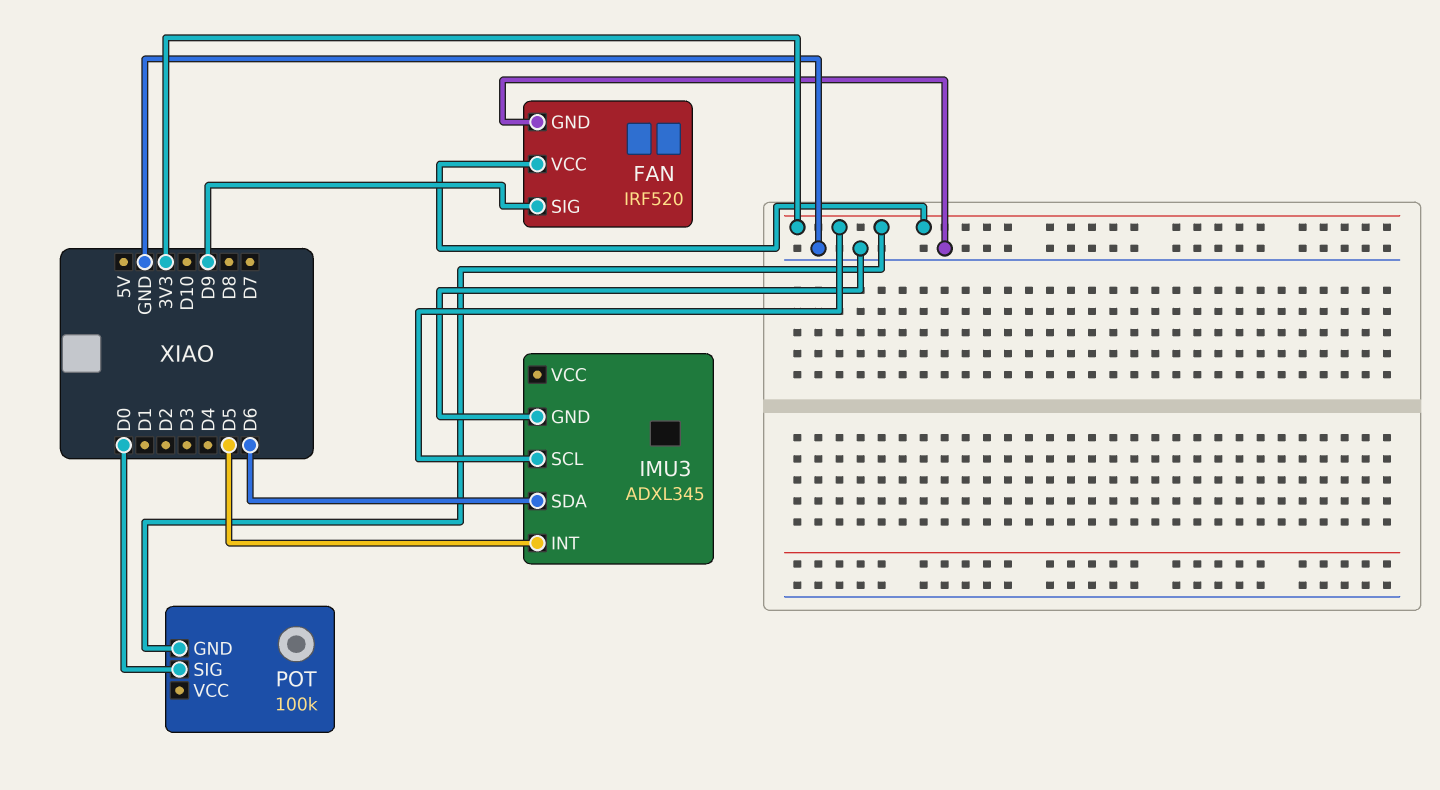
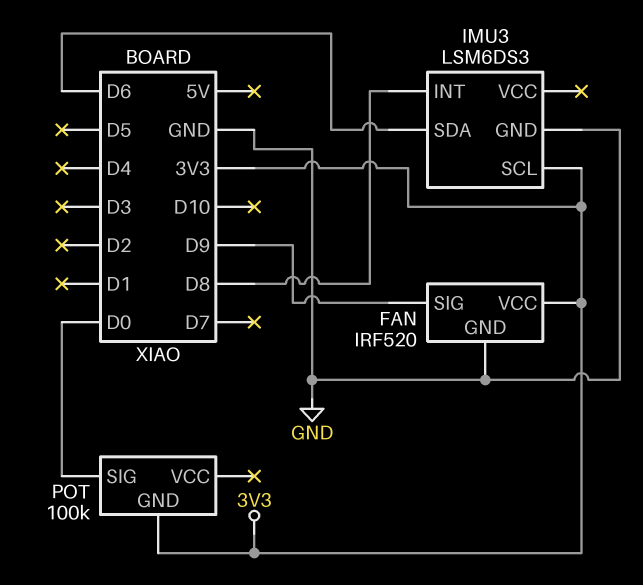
IMU3: ADXL345 -> LSM6DS3
IMU3 pin INT: D5 -> D8

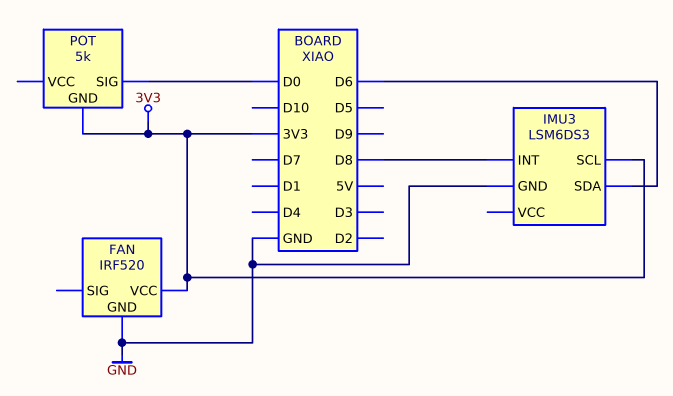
FAN pin SIG: D9 -> none
POT: 100k -> 5k

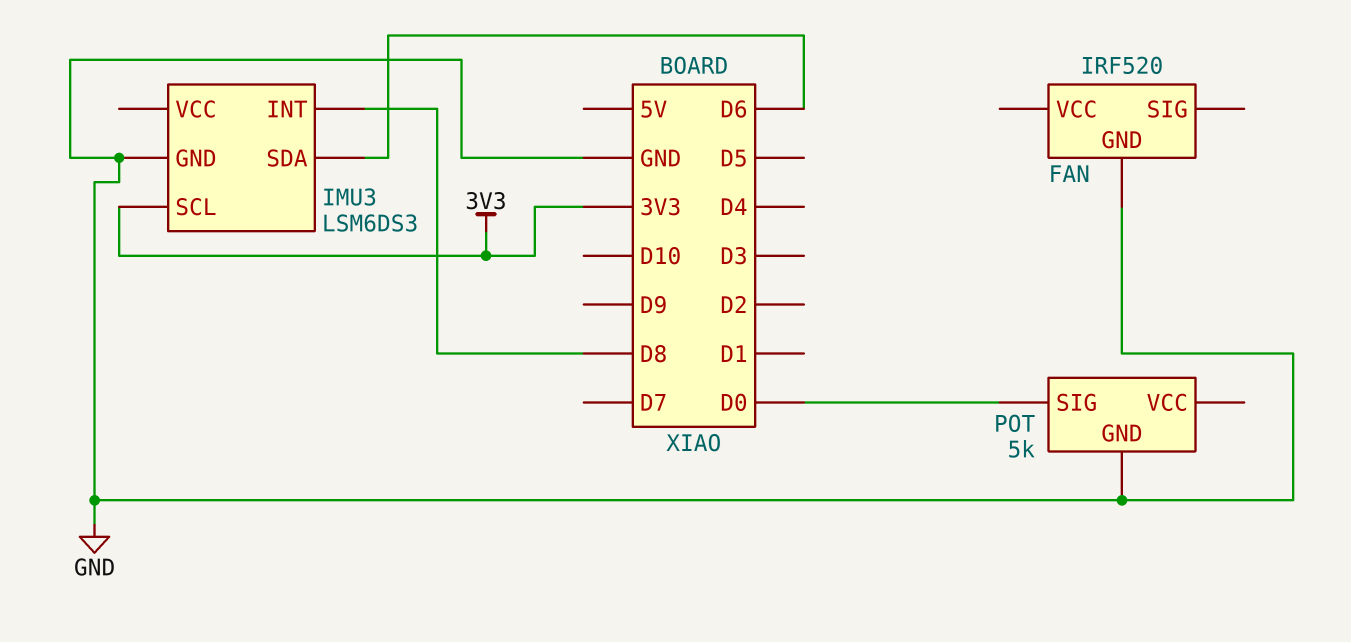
FAN pin VCC: 3V3 -> none
POT pin GND: 3V3 -> GND

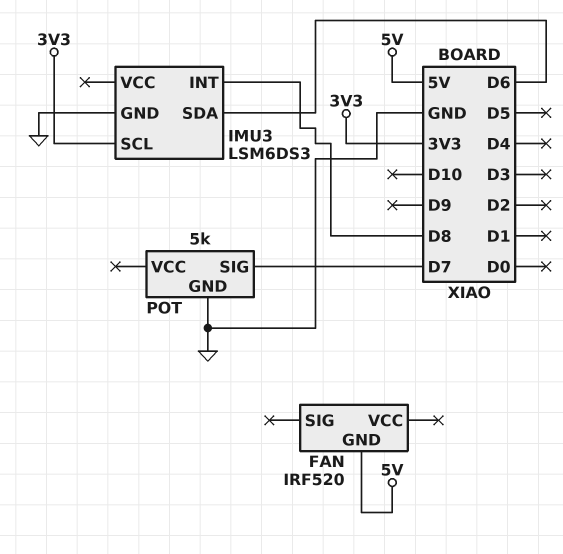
FAN pin GND: GND -> 5V
POT pin SIG: D0 -> D7

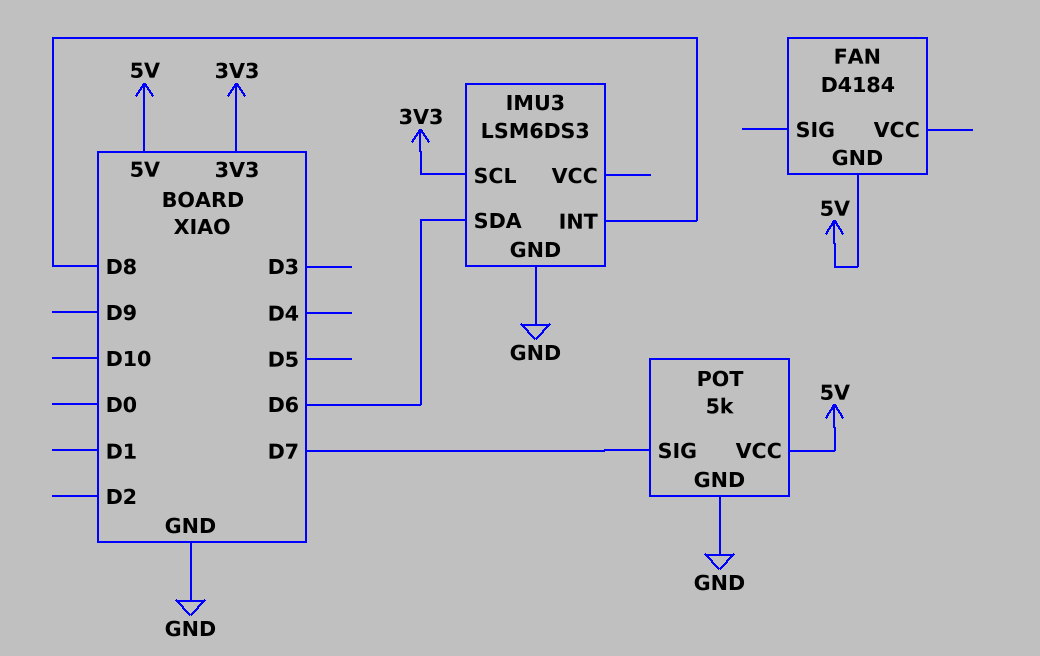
FAN: IRF520 -> D4184
POT pin VCC: none -> 5V

